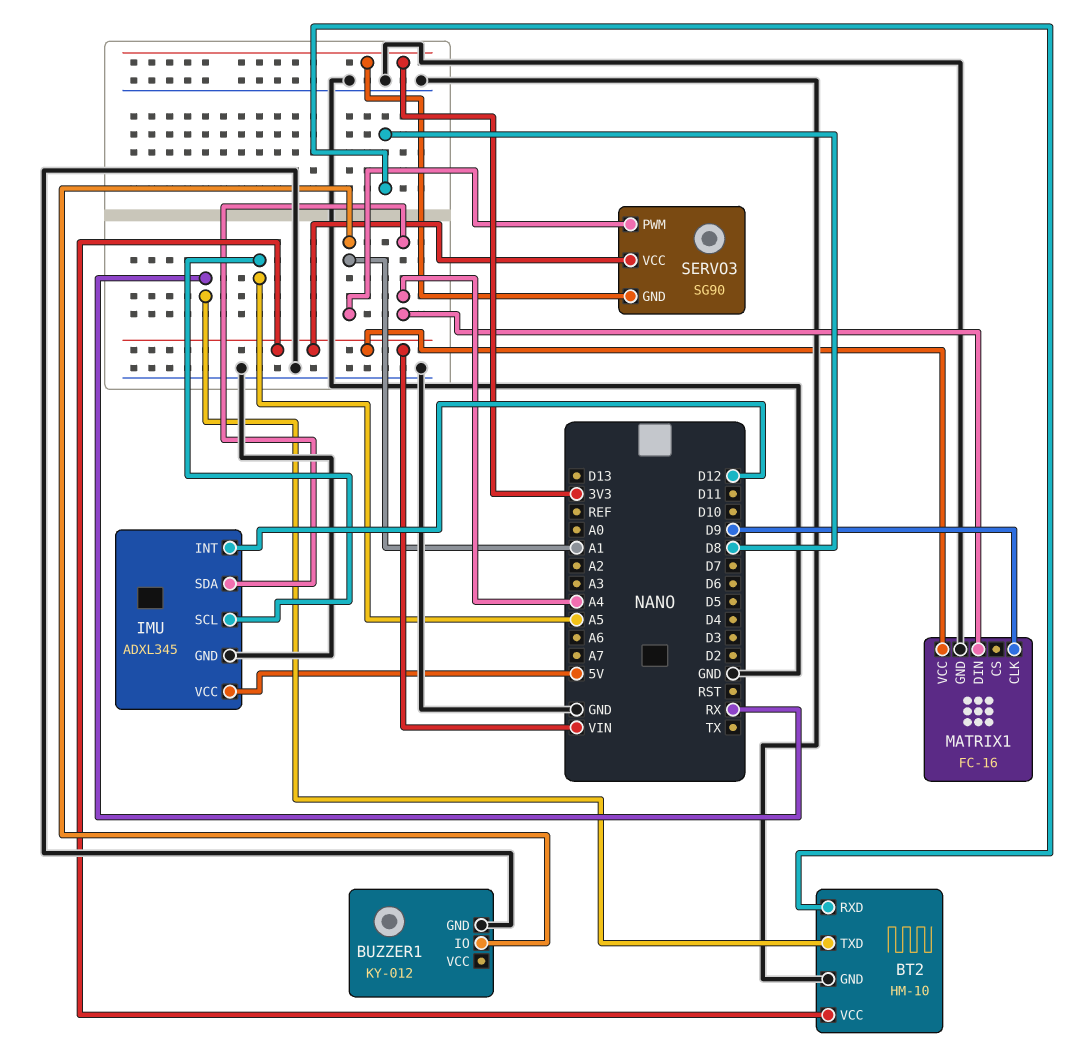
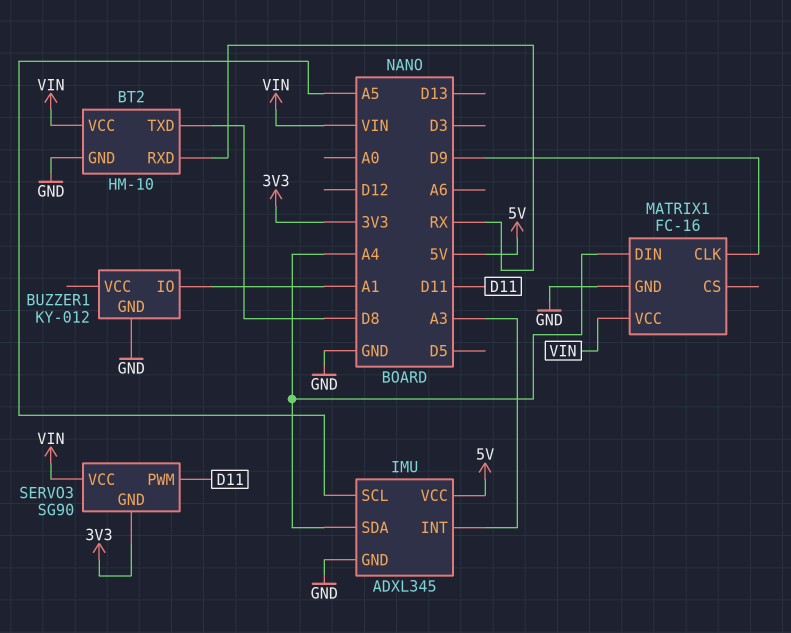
BT2 pin RXD: D8 -> RX
BT2 pin TXD: RX -> D8
IMU pin INT: D12 -> A3
SERVO3 pin PWM: A1 -> D11

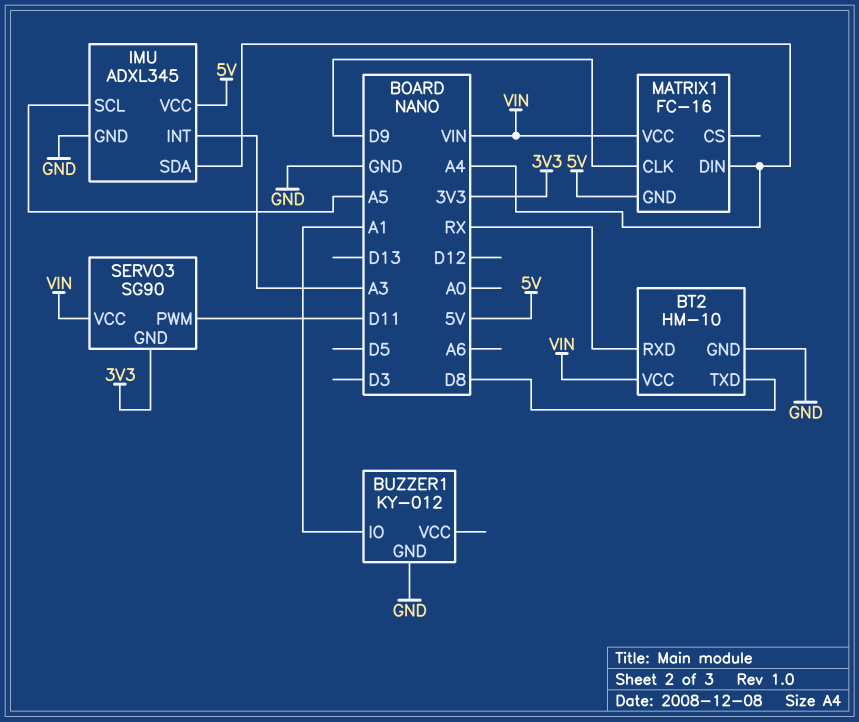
MATRIX1 pin GND: GND -> 5V

